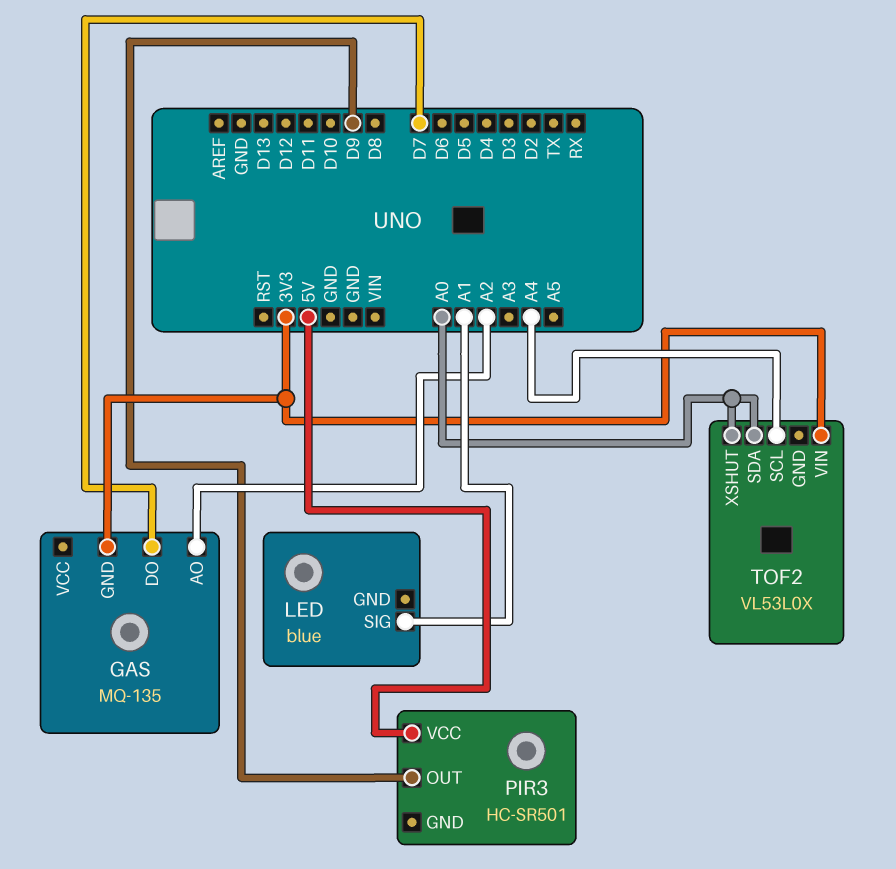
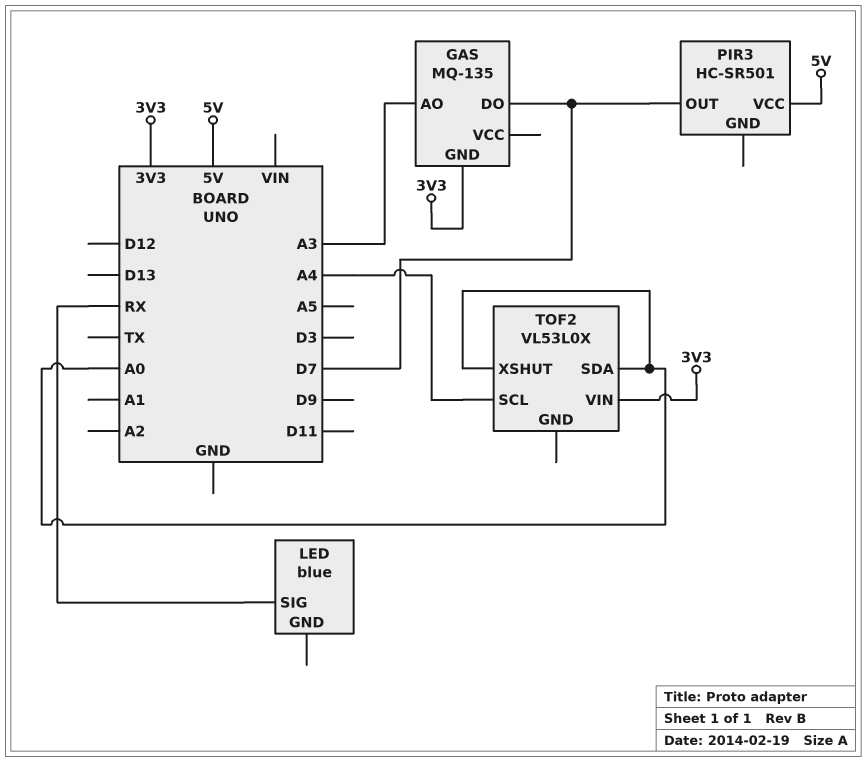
GAS pin AO: A2 -> A3
LED pin SIG: A1 -> RX
PIR3 pin OUT: D9 -> D7

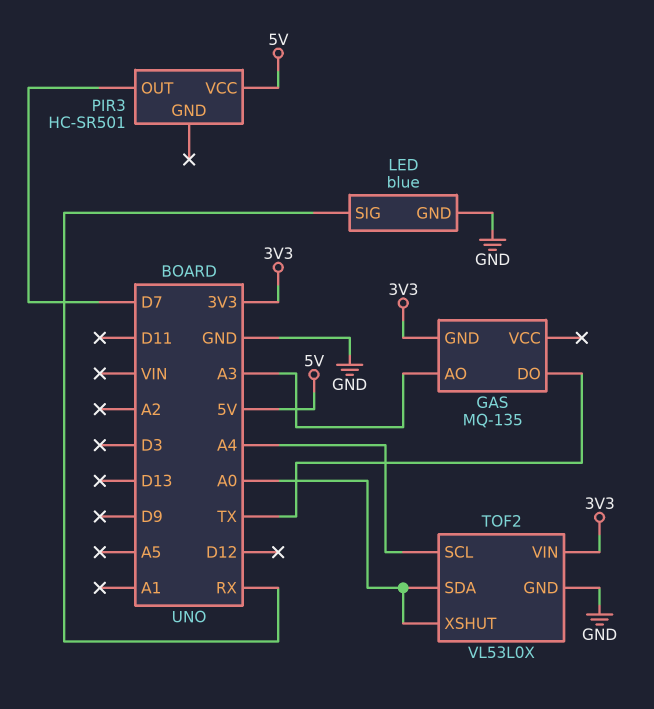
GAS pin DO: D7 -> TX
LED pin GND: none -> GND
TOF2 pin GND: none -> GND

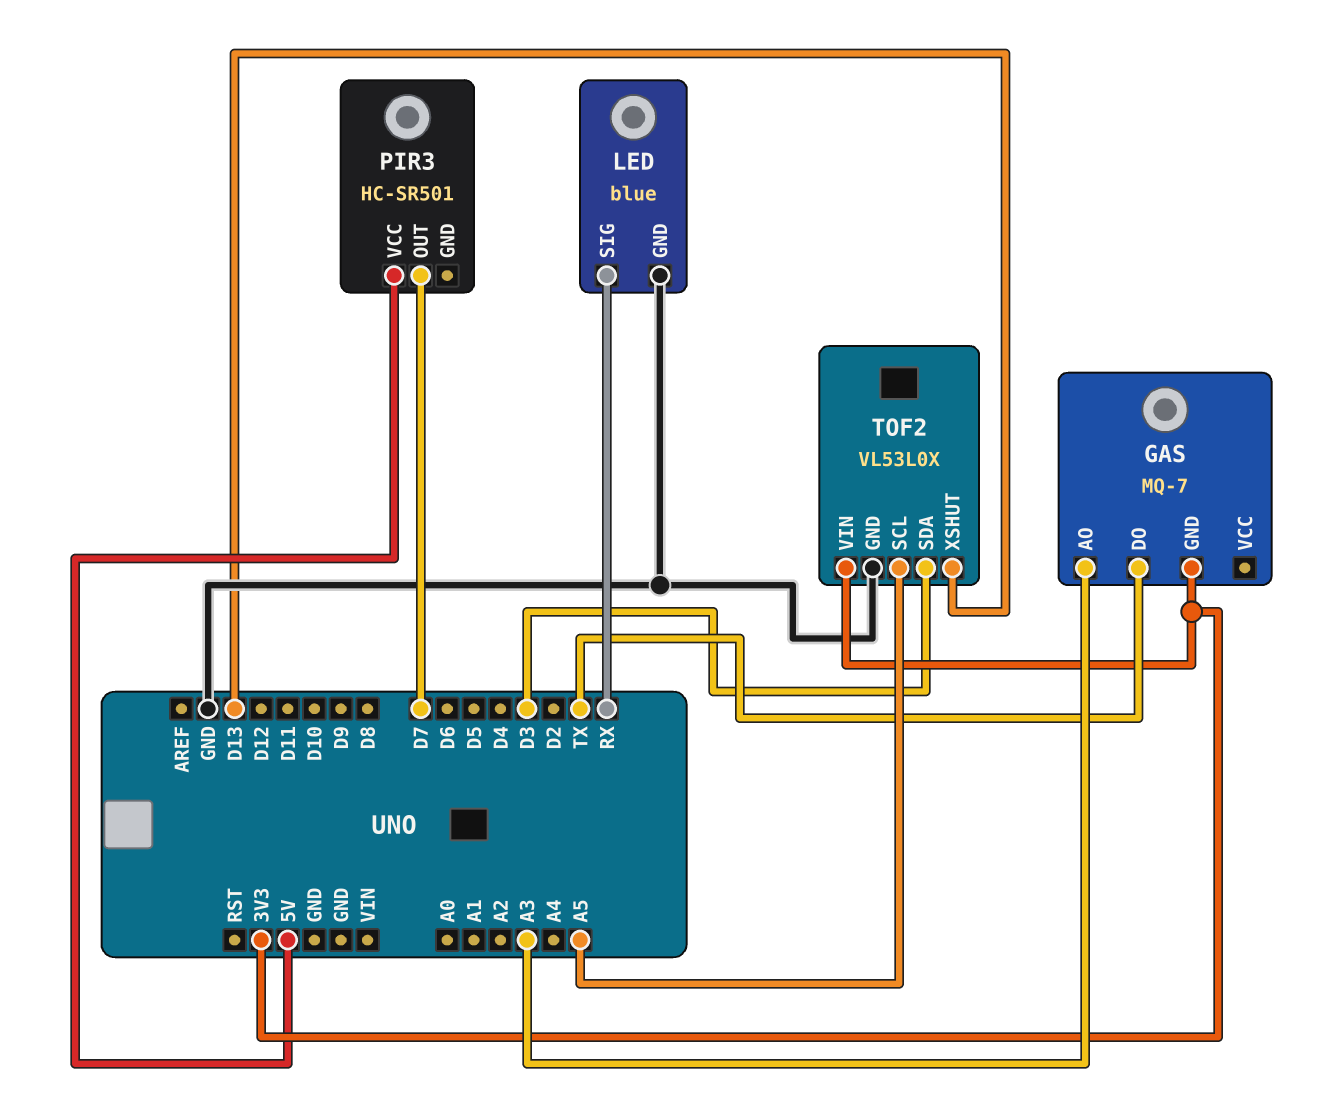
GAS: MQ-135 -> MQ-7
TOF2 pin SCL: A4 -> A5
TOF2 pin SDA: A0 -> D3
TOF2 pin XSHUT: A0 -> D13

